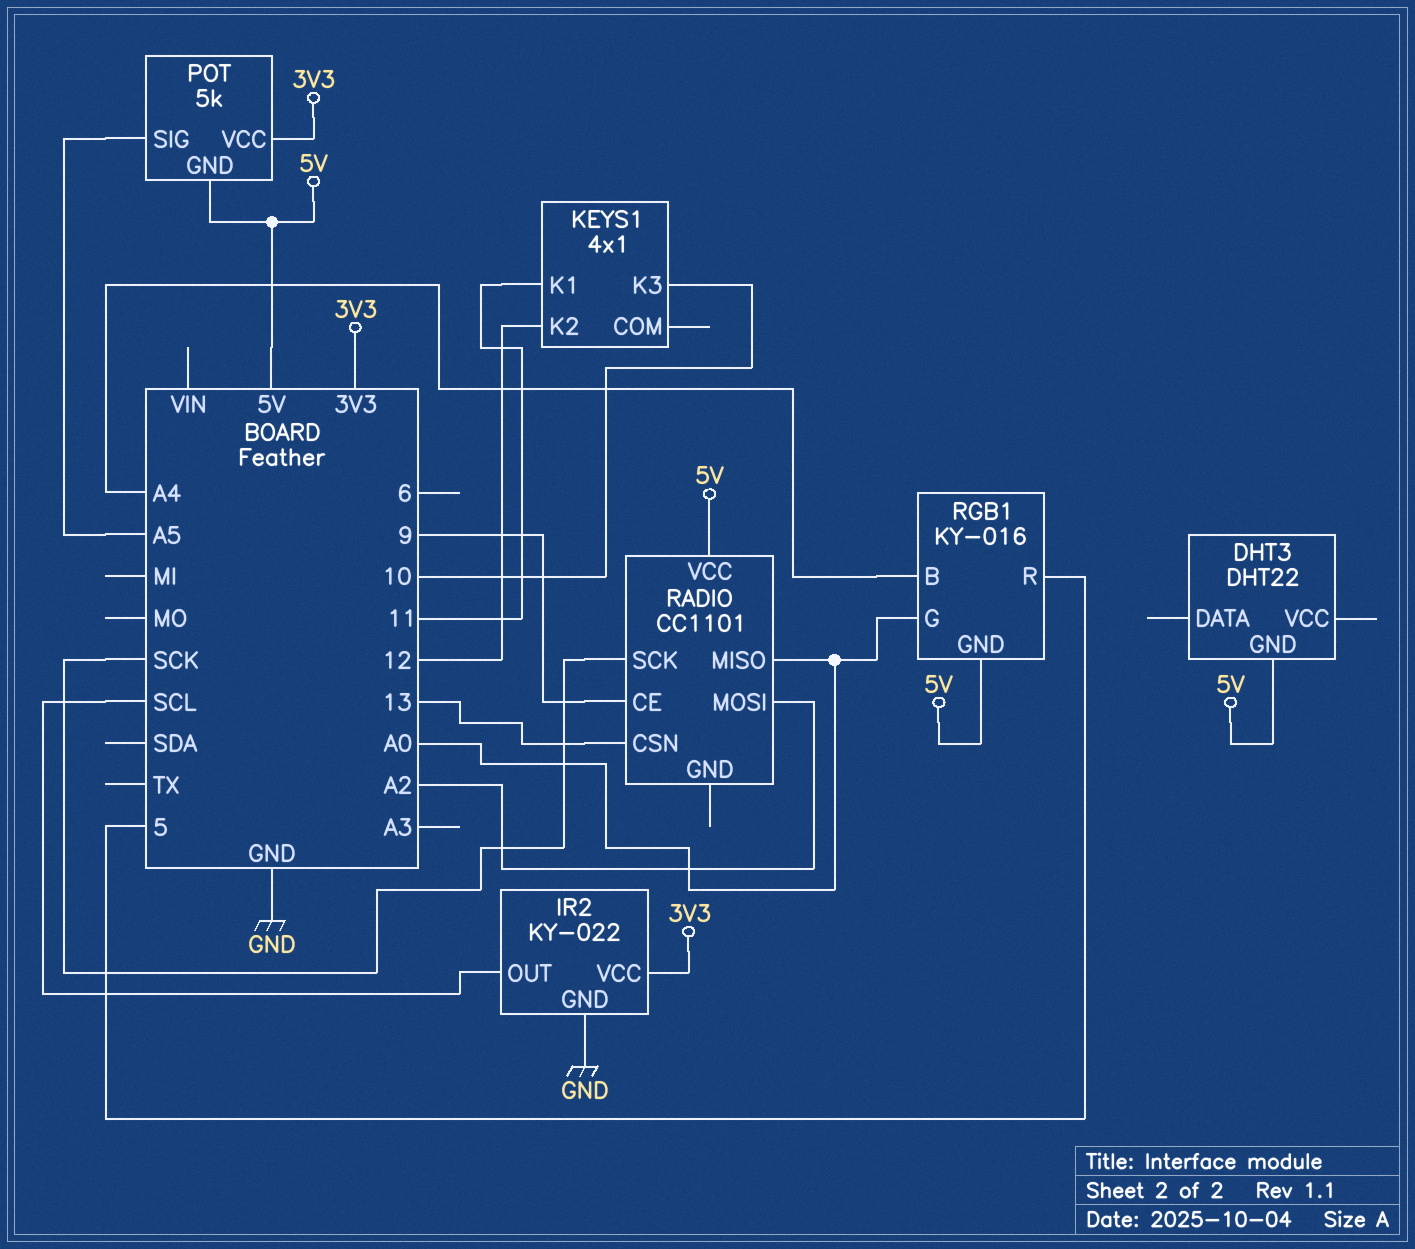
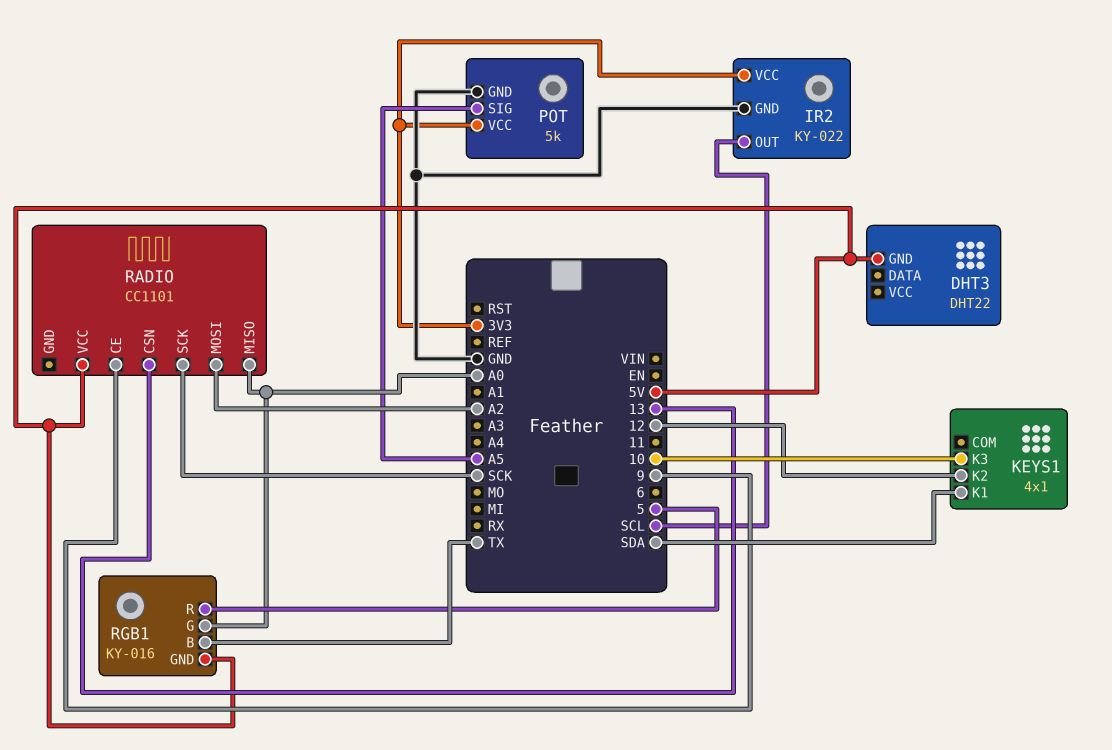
KEYS1 pin K1: 11 -> SDA
POT pin GND: 5V -> GND
RGB1 pin B: A4 -> TX

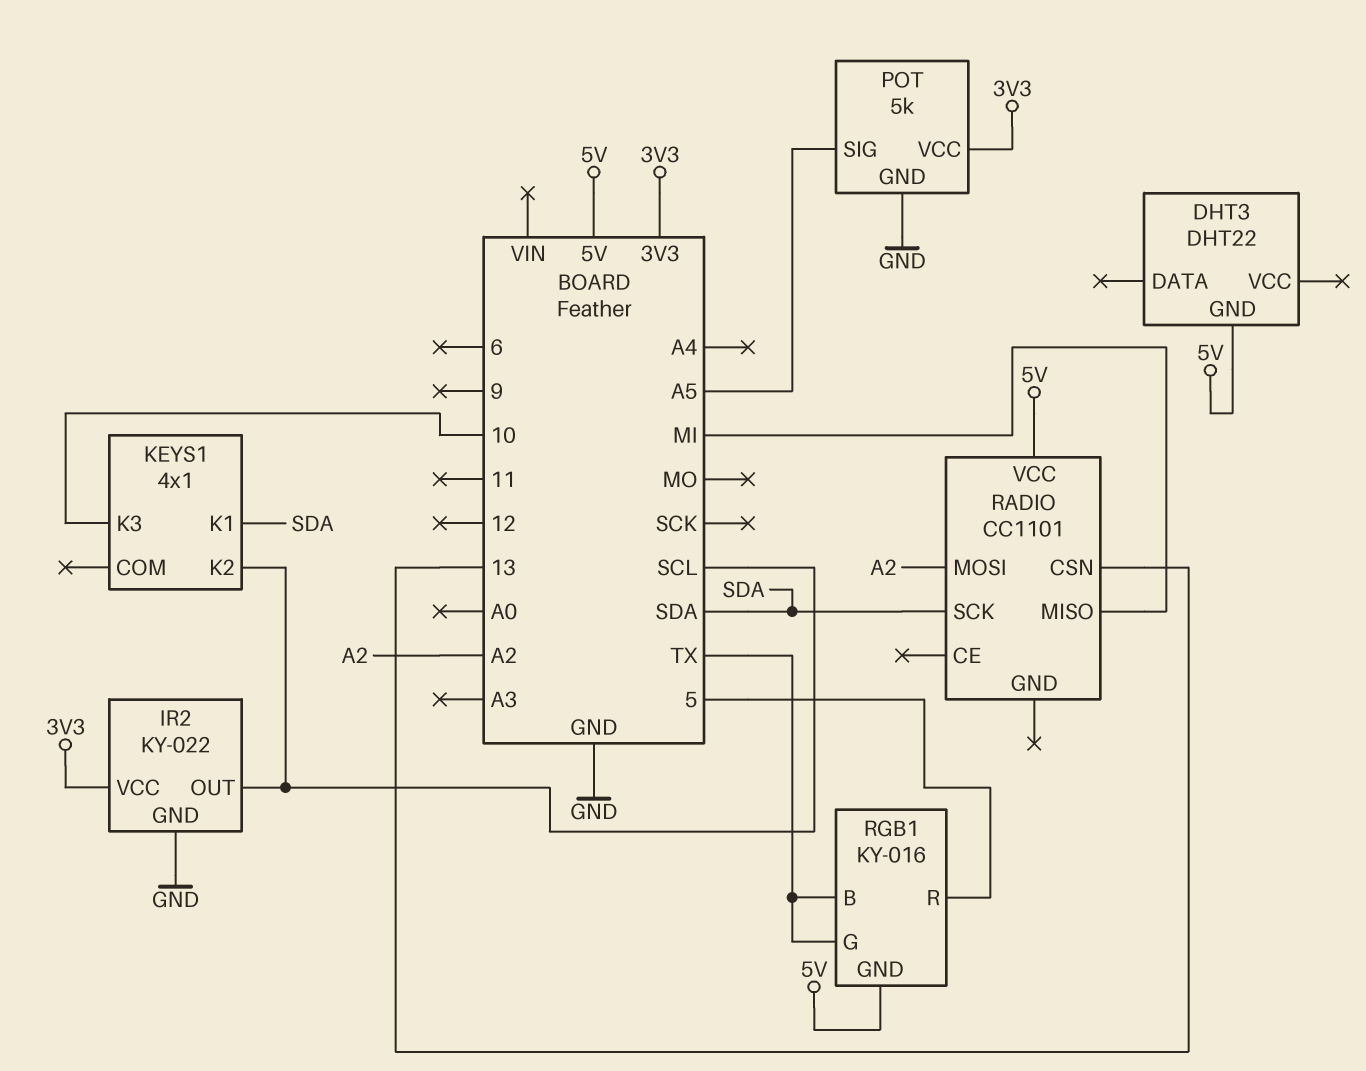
KEYS1 pin K2: 12 -> SCL
RADIO pin CE: 9 -> none
RADIO pin MISO: A0 -> MI
RADIO pin SCK: SCK -> SDA
RGB1 pin G: A0 -> TX

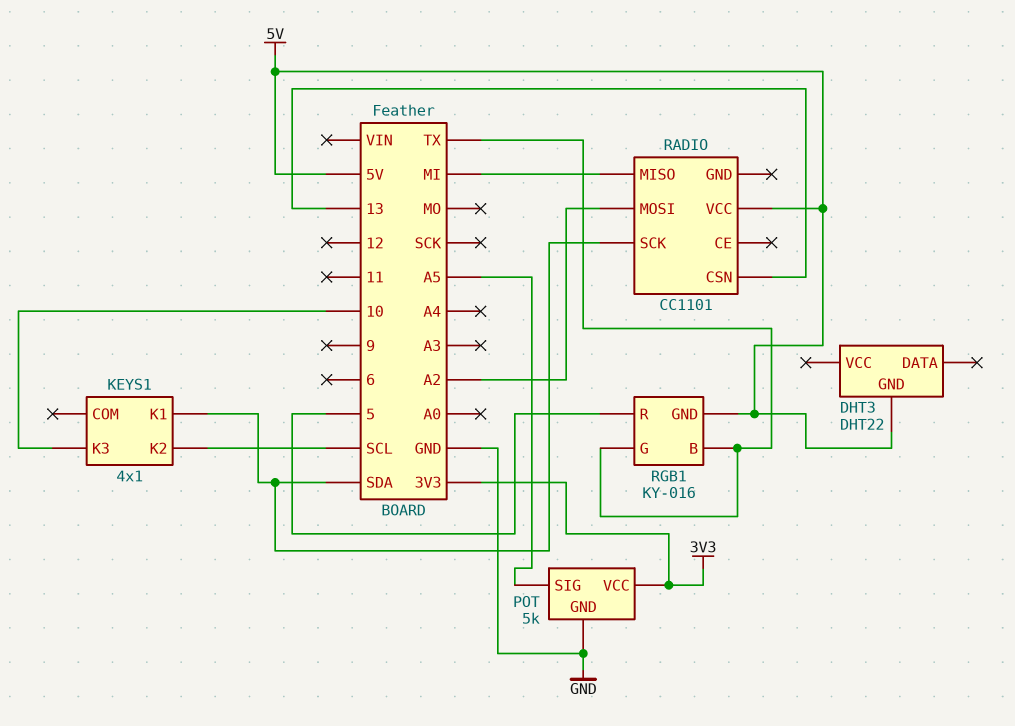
IR2: KY-022 -> none
IR2 pin GND: GND -> none
IR2 pin OUT: SCL -> none
IR2 pin VCC: 3V3 -> none

